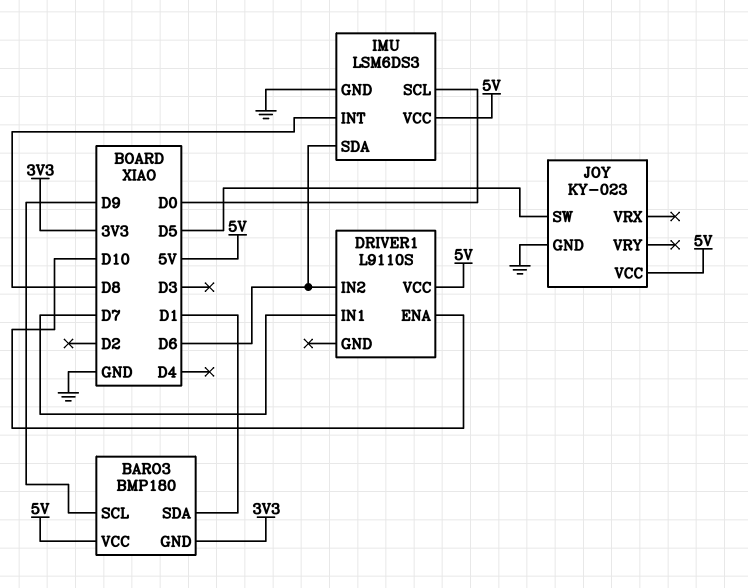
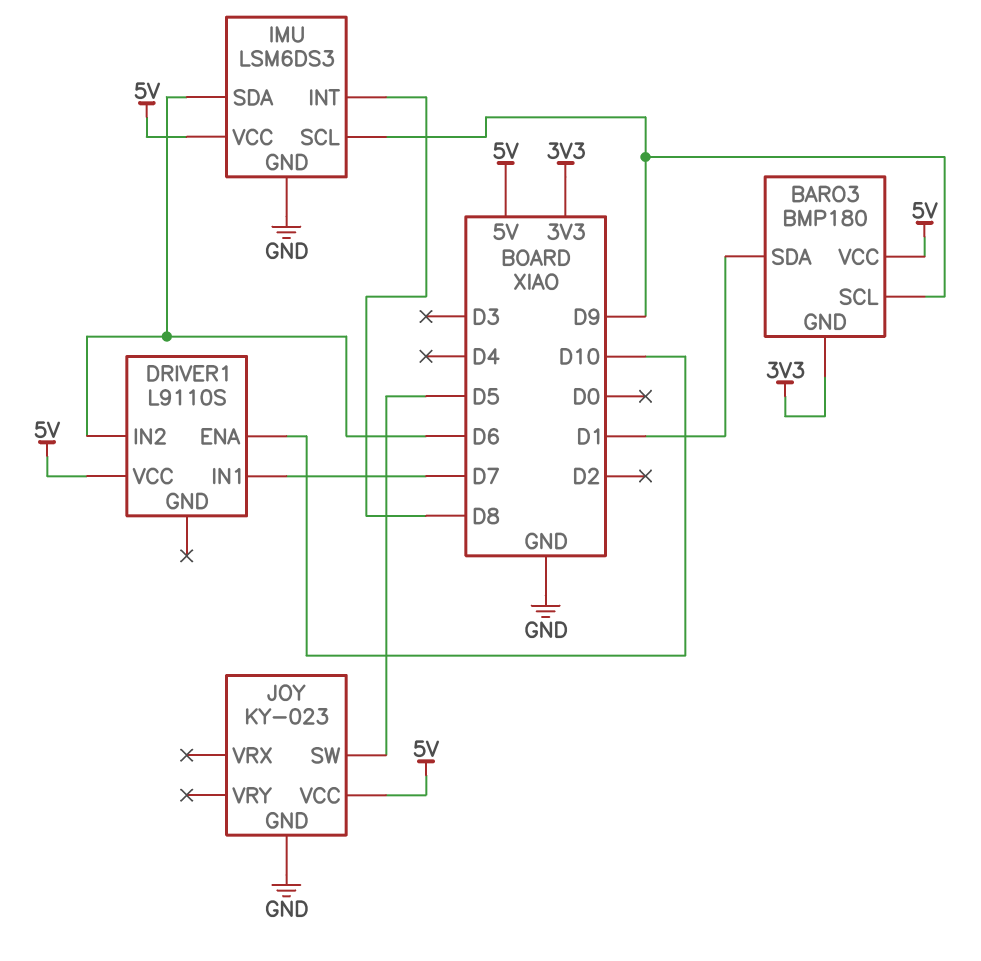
IMU pin SCL: D0 -> D9

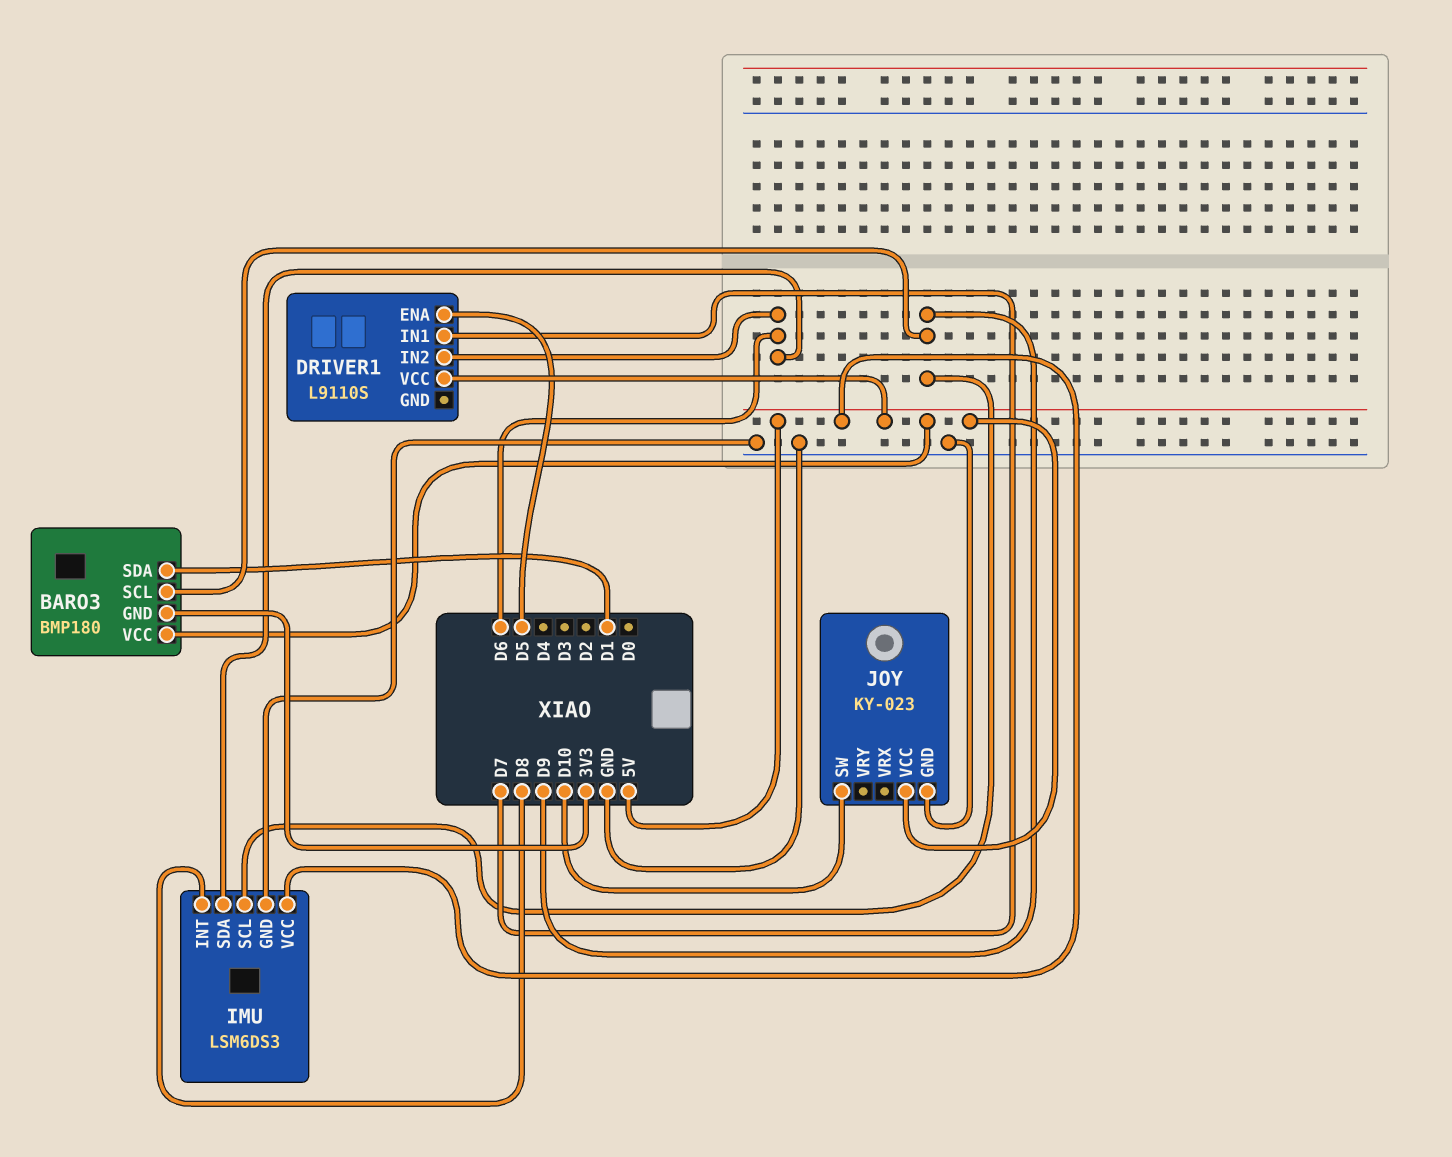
DRIVER1 pin ENA: D10 -> D5
JOY pin SW: D5 -> D10

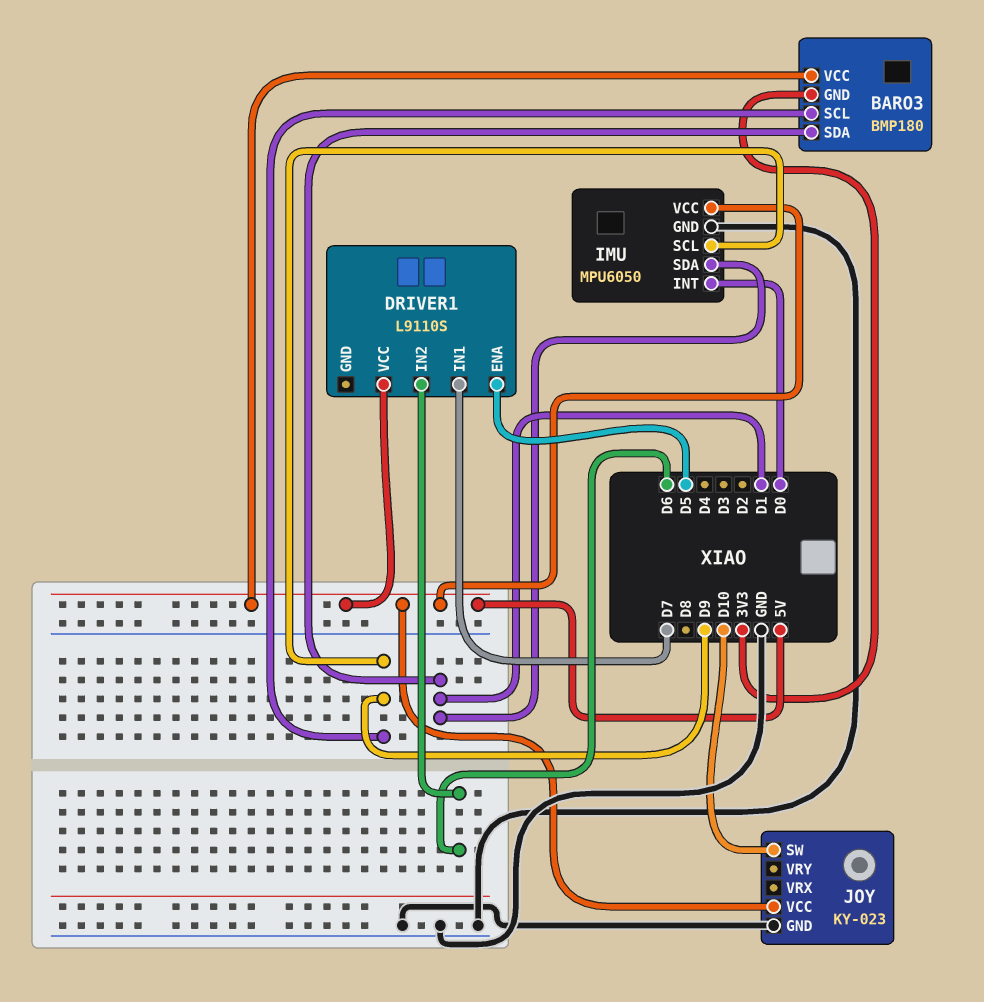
IMU: LSM6DS3 -> MPU6050
IMU pin INT: D8 -> D0
IMU pin SDA: D6 -> D1

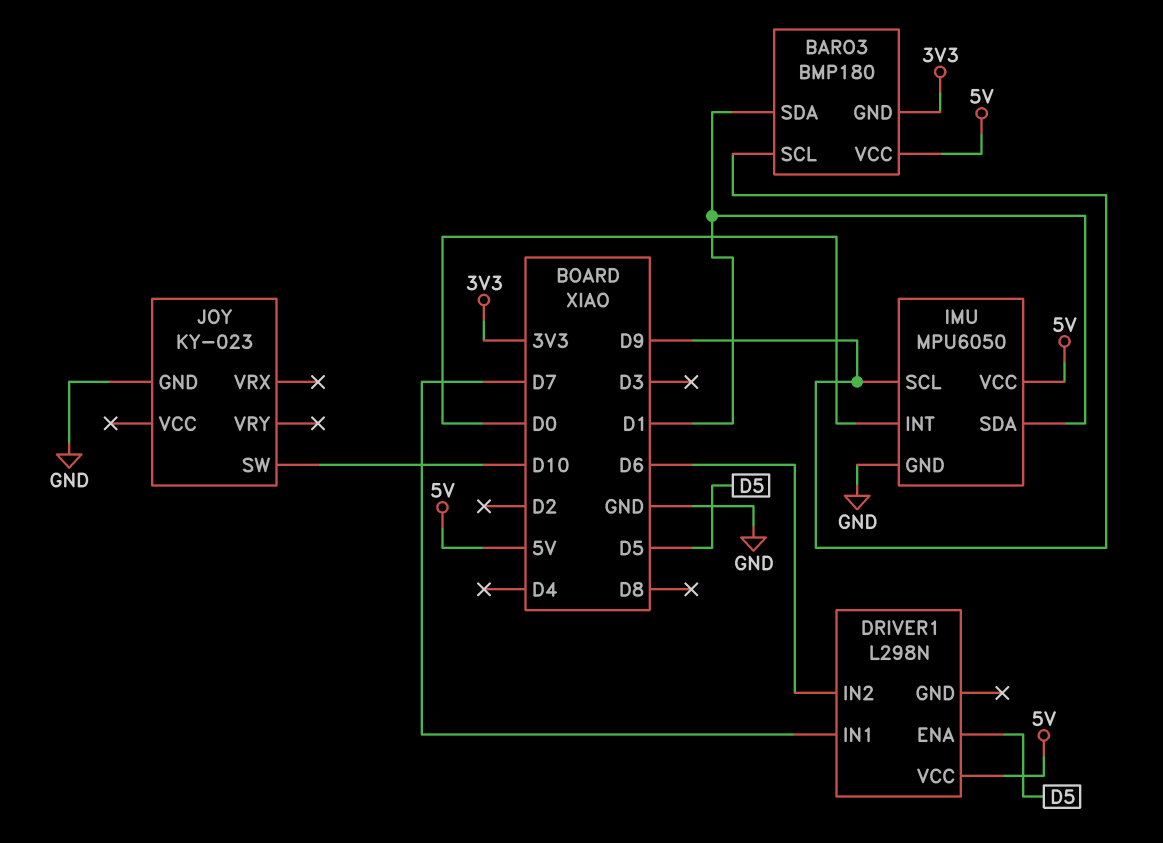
DRIVER1: L9110S -> L298N
JOY pin VCC: 5V -> none

